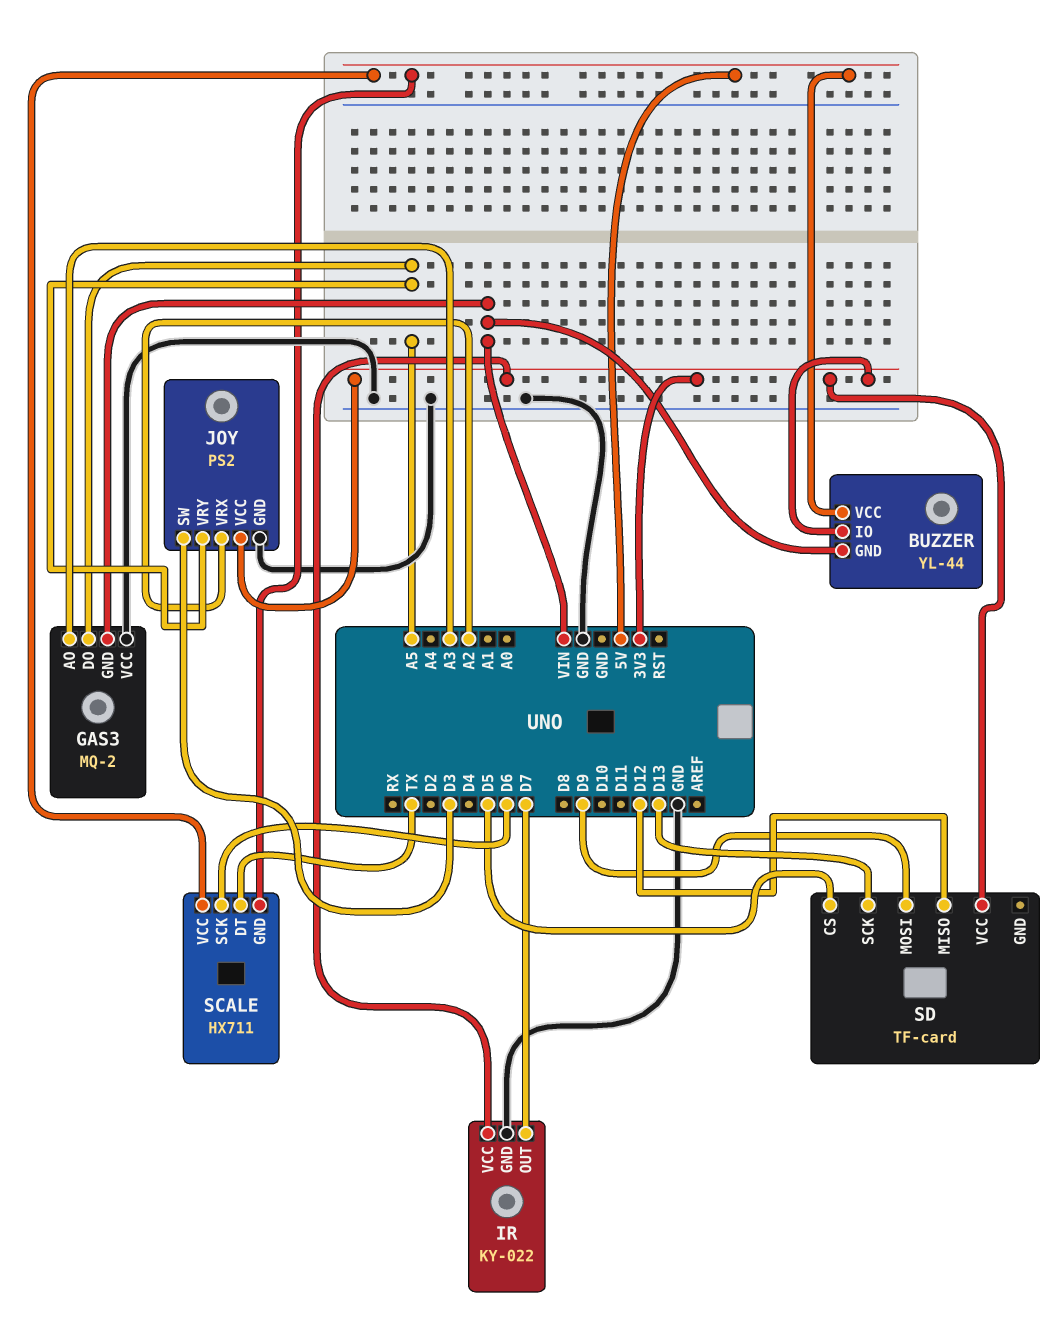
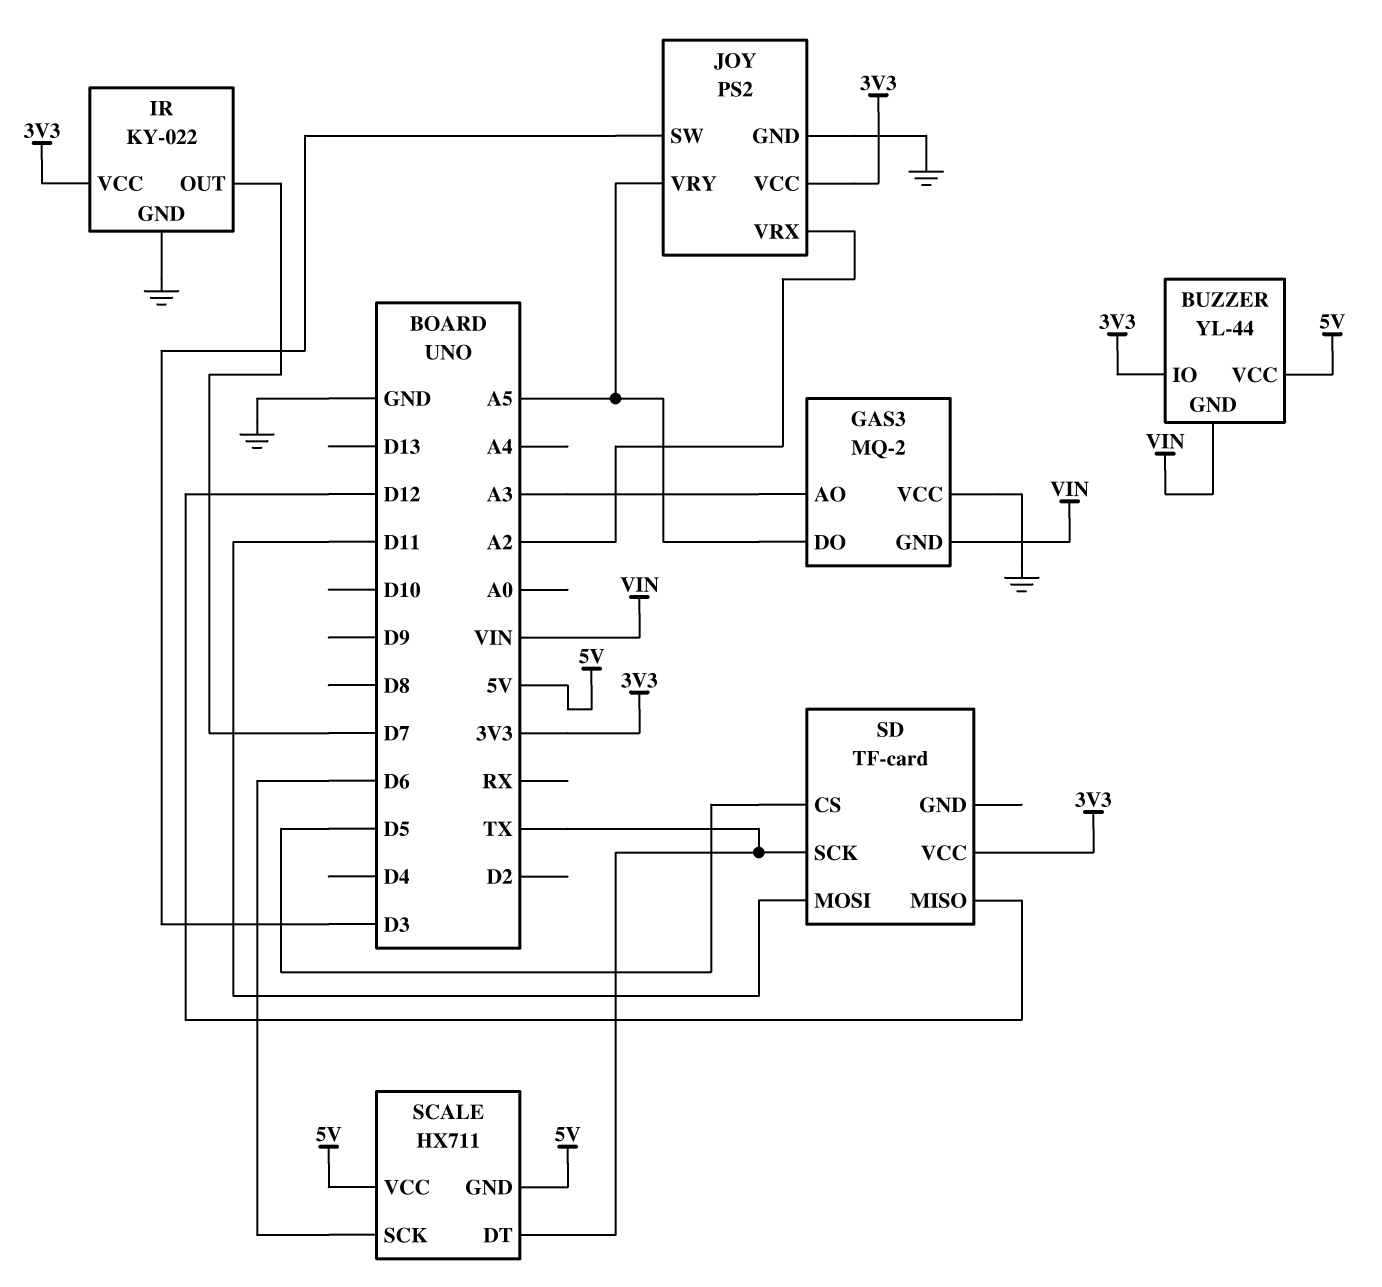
SD pin MOSI: D9 -> D11
SD pin SCK: D13 -> TX

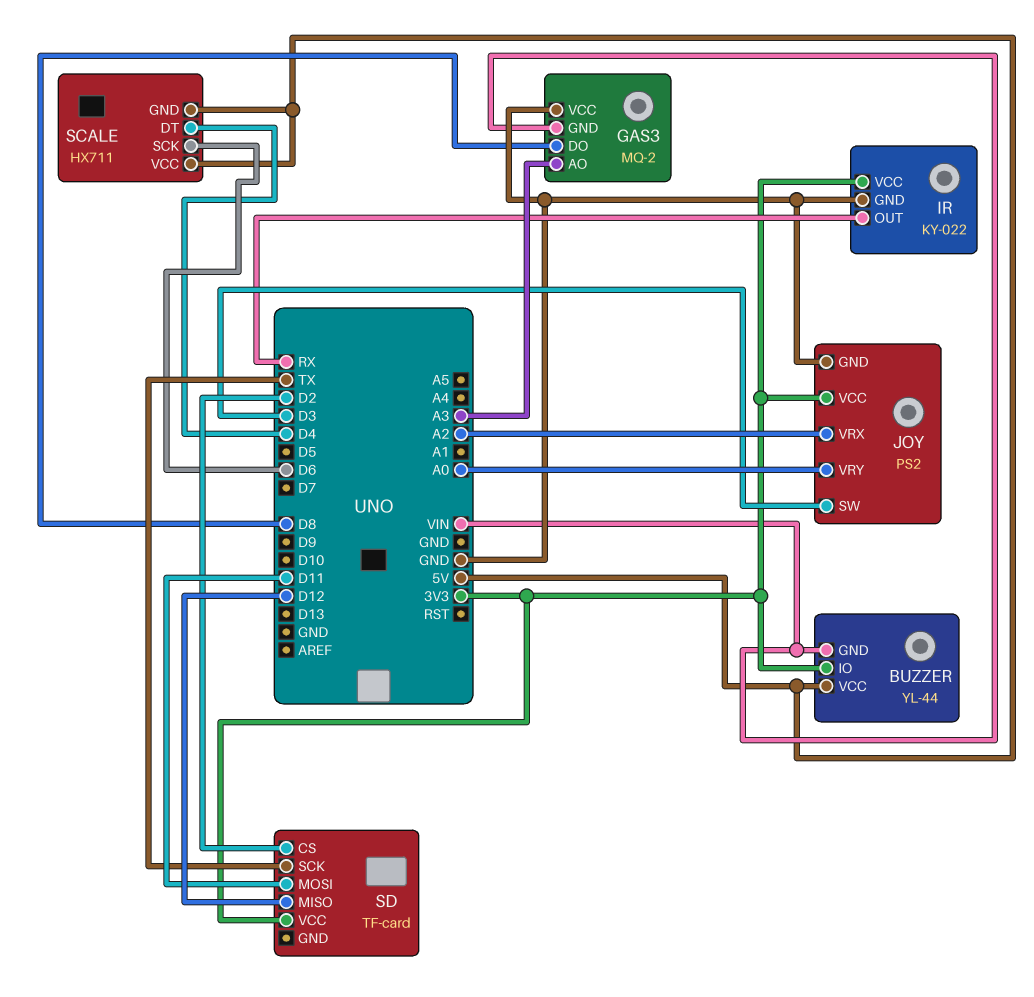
GAS3 pin DO: A5 -> D8
IR pin OUT: D7 -> RX
JOY pin VRY: A5 -> A0
SCALE pin DT: TX -> D4
SD pin CS: D5 -> D2

